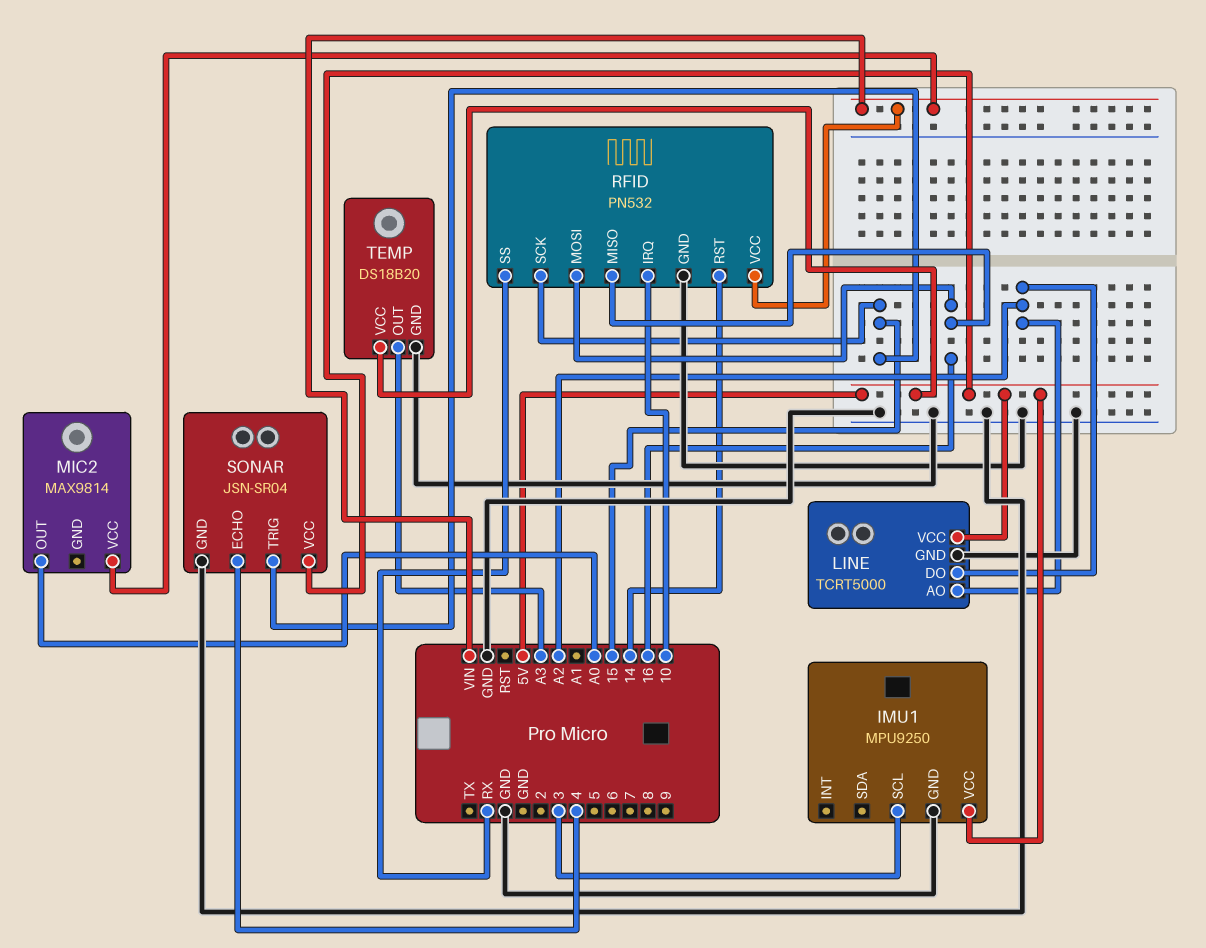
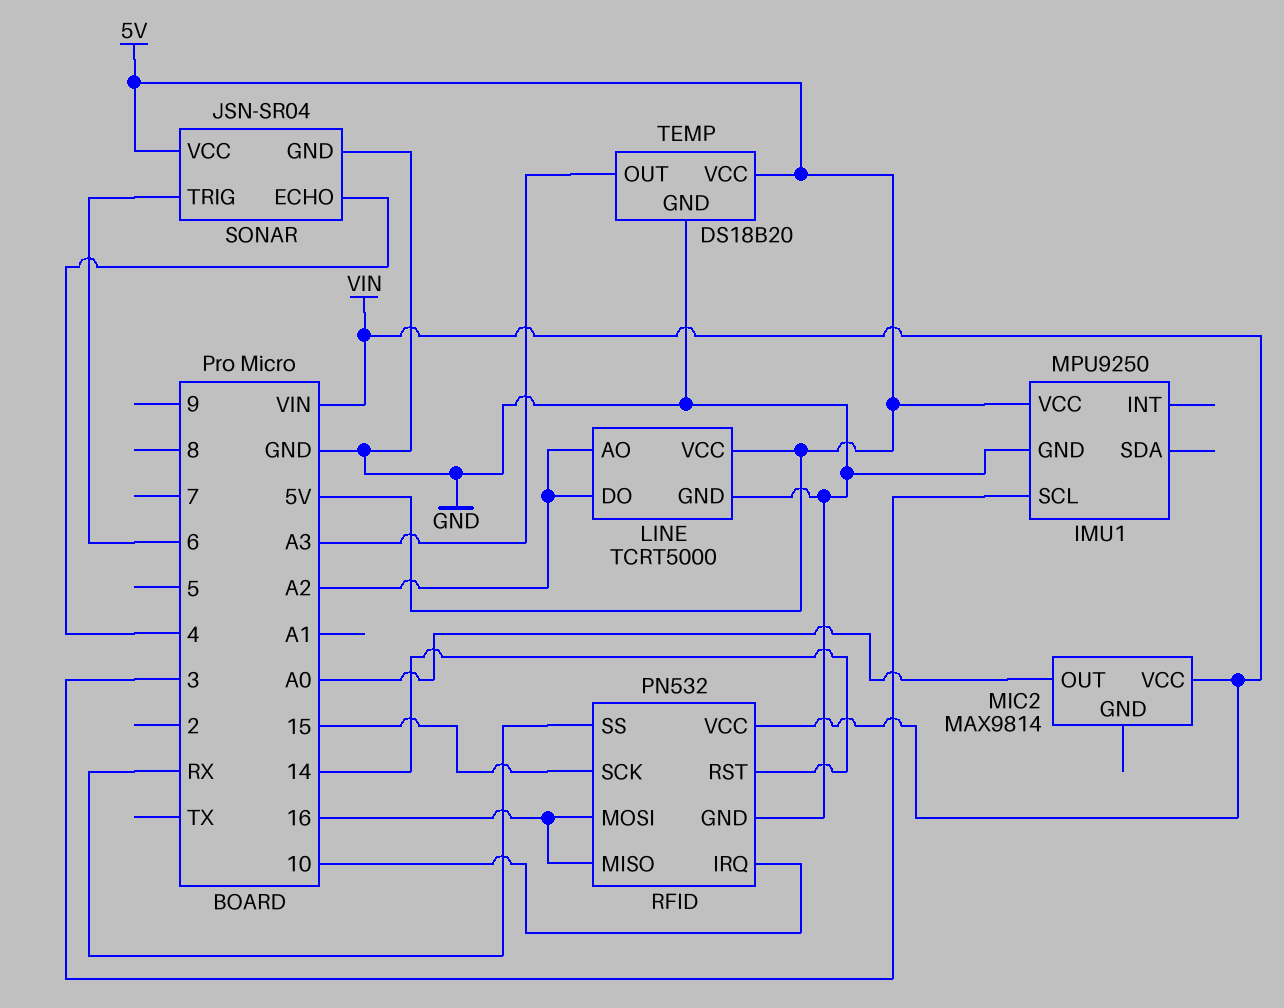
SONAR pin TRIG: 15 -> 6

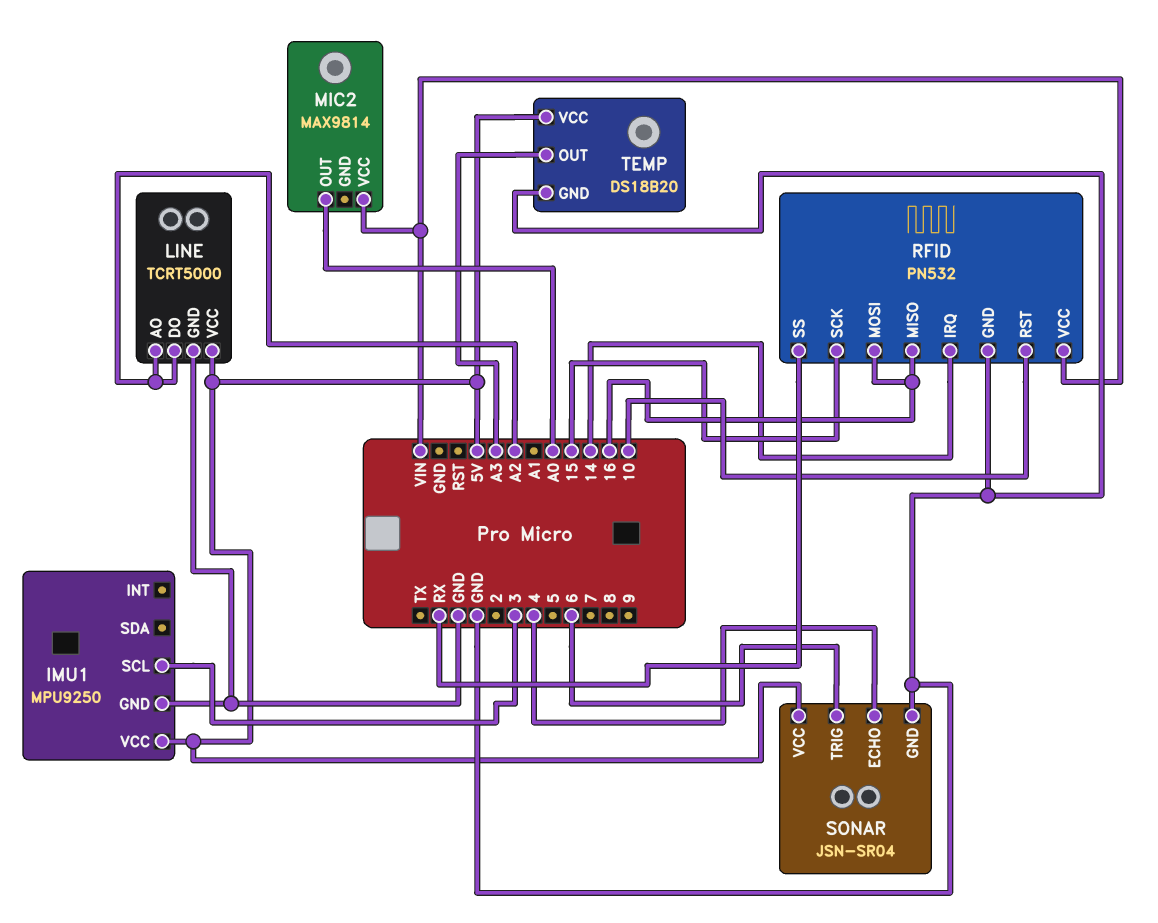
RFID pin IRQ: 10 -> 14
RFID pin RST: 14 -> 10

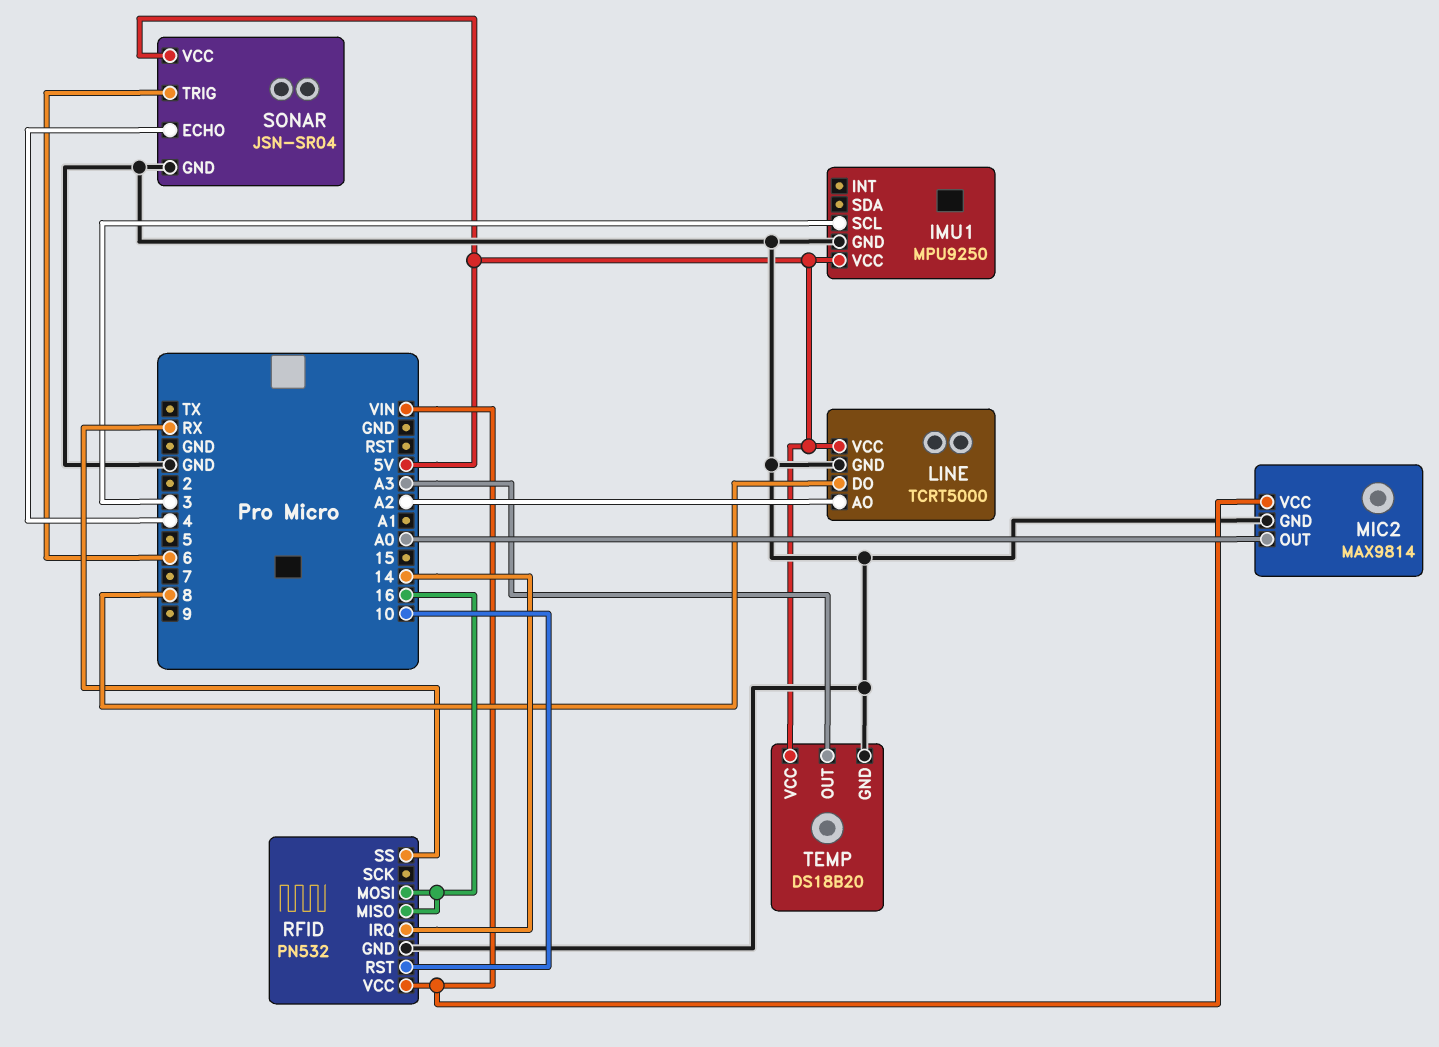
LINE pin DO: A2 -> 8
MIC2 pin GND: none -> GND
RFID pin SCK: 15 -> none

